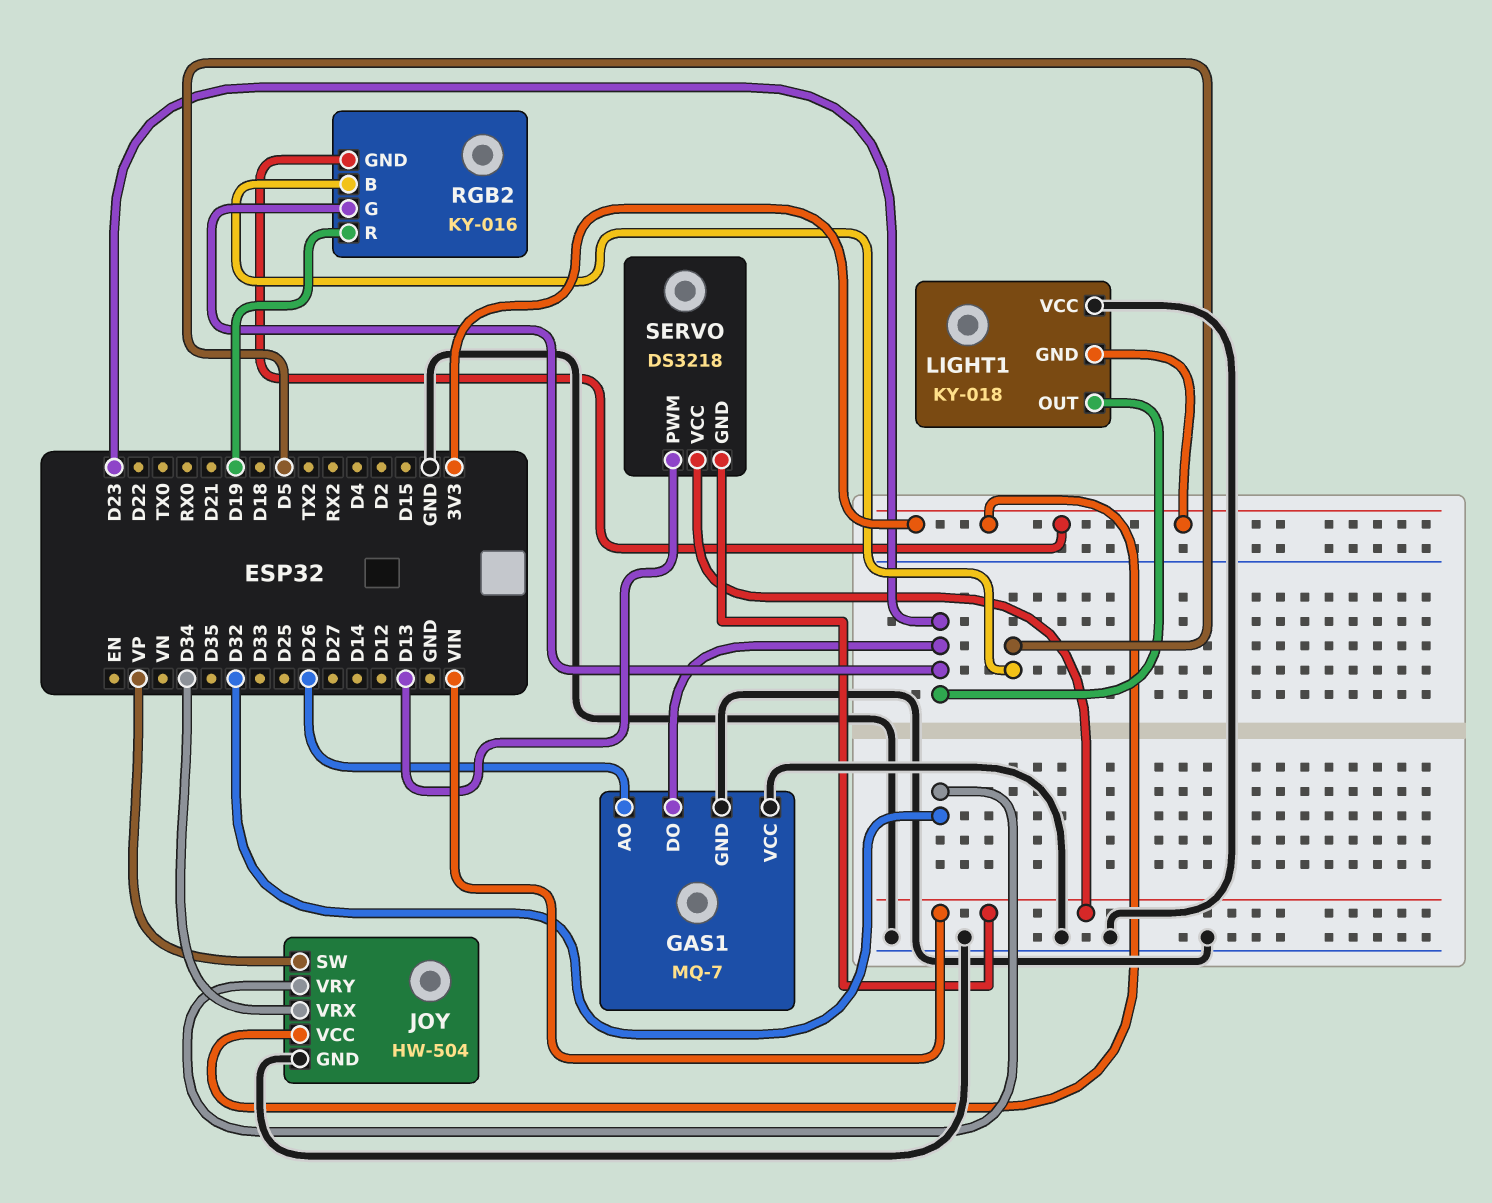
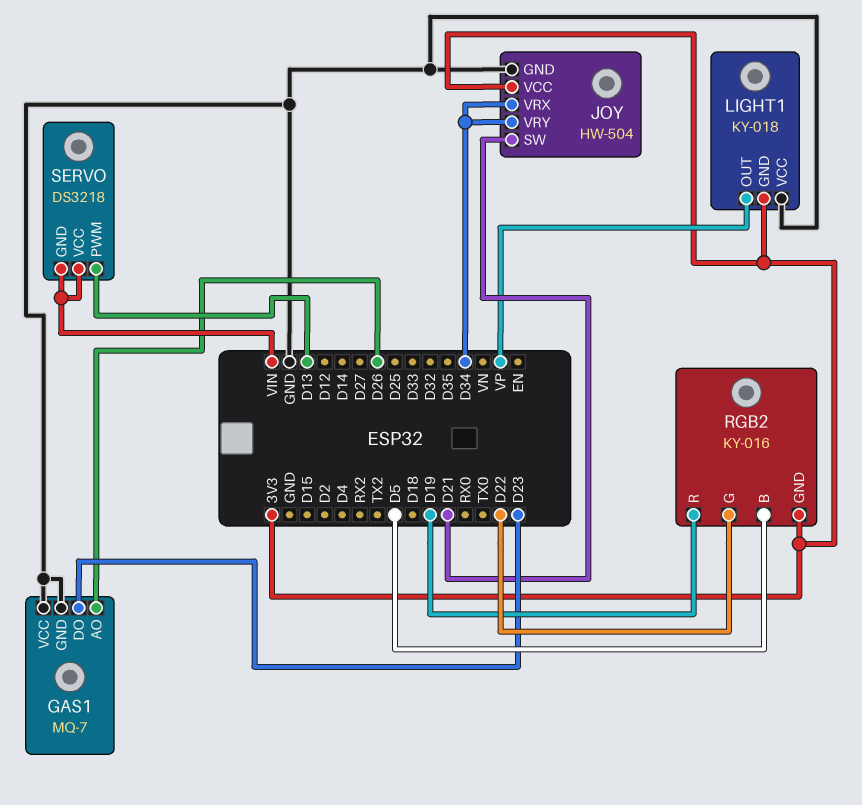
JOY pin SW: VP -> D21
JOY pin VRY: D32 -> D34
LIGHT1 pin OUT: D23 -> VP
RGB2 pin G: D23 -> D22

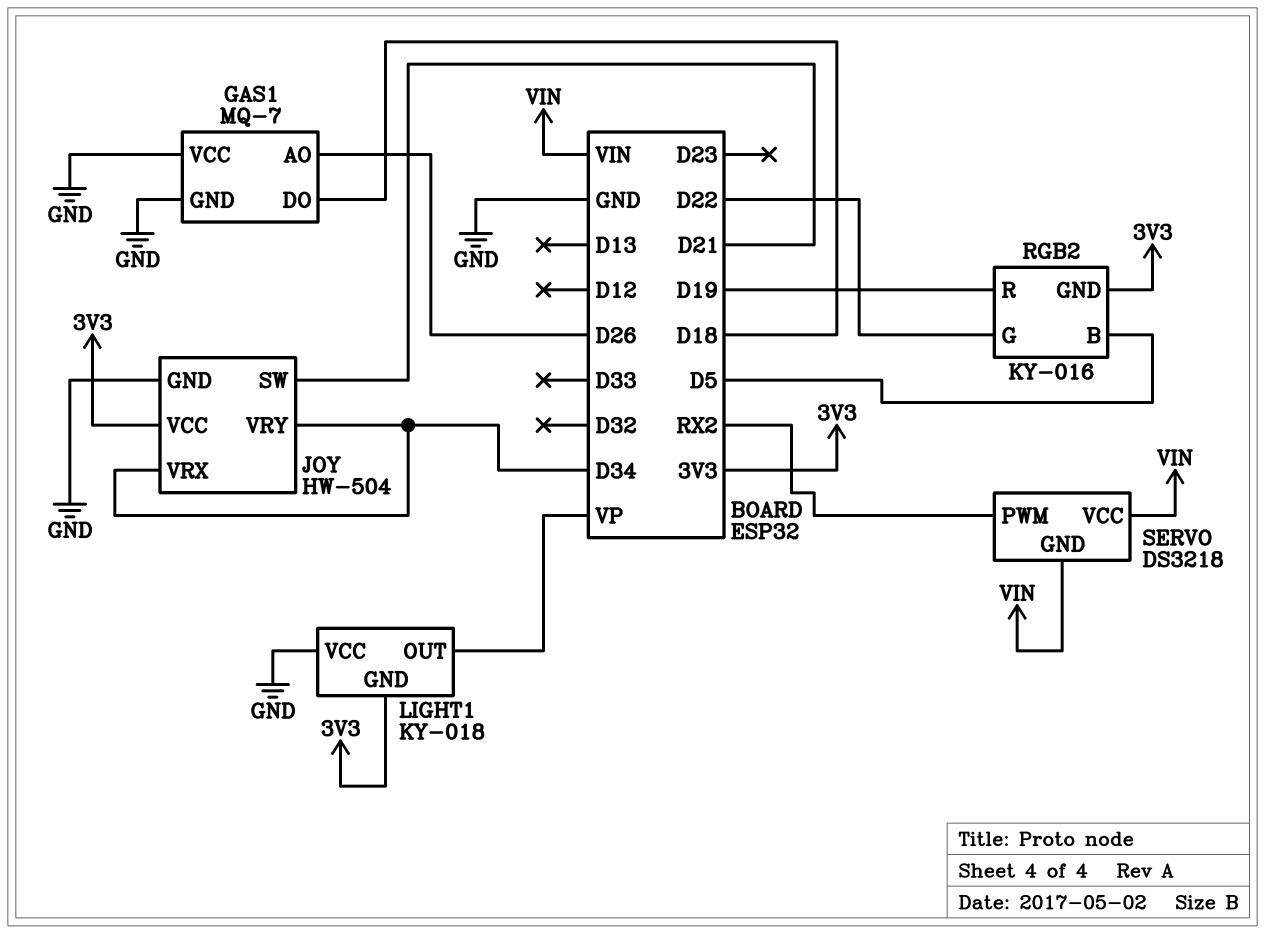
GAS1 pin DO: D23 -> D18
SERVO pin PWM: D13 -> RX2

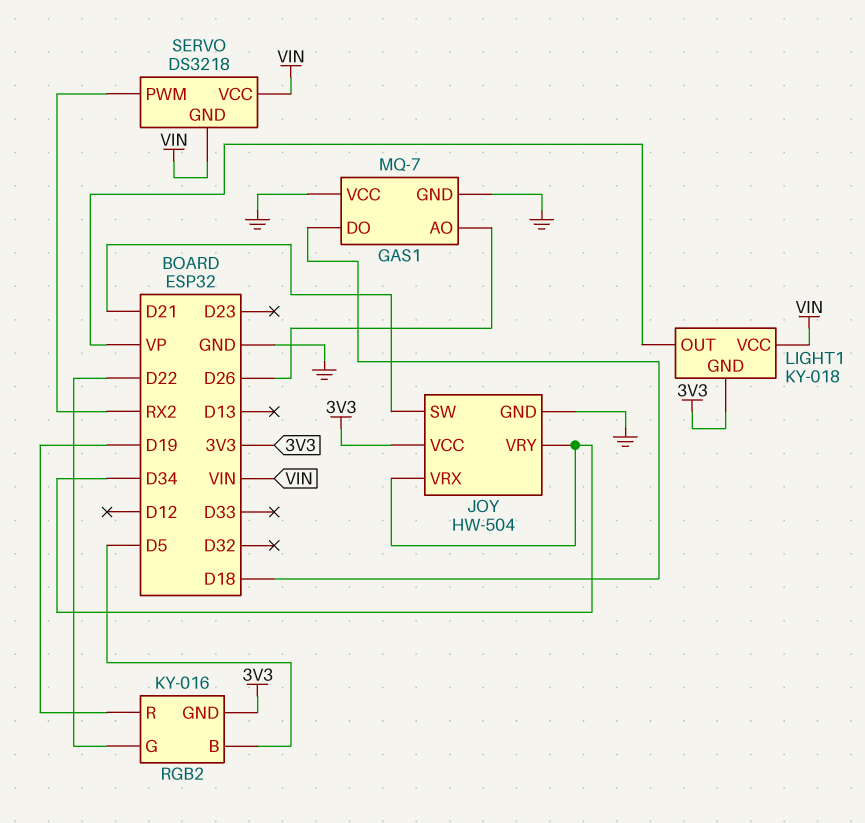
LIGHT1 pin VCC: GND -> VIN

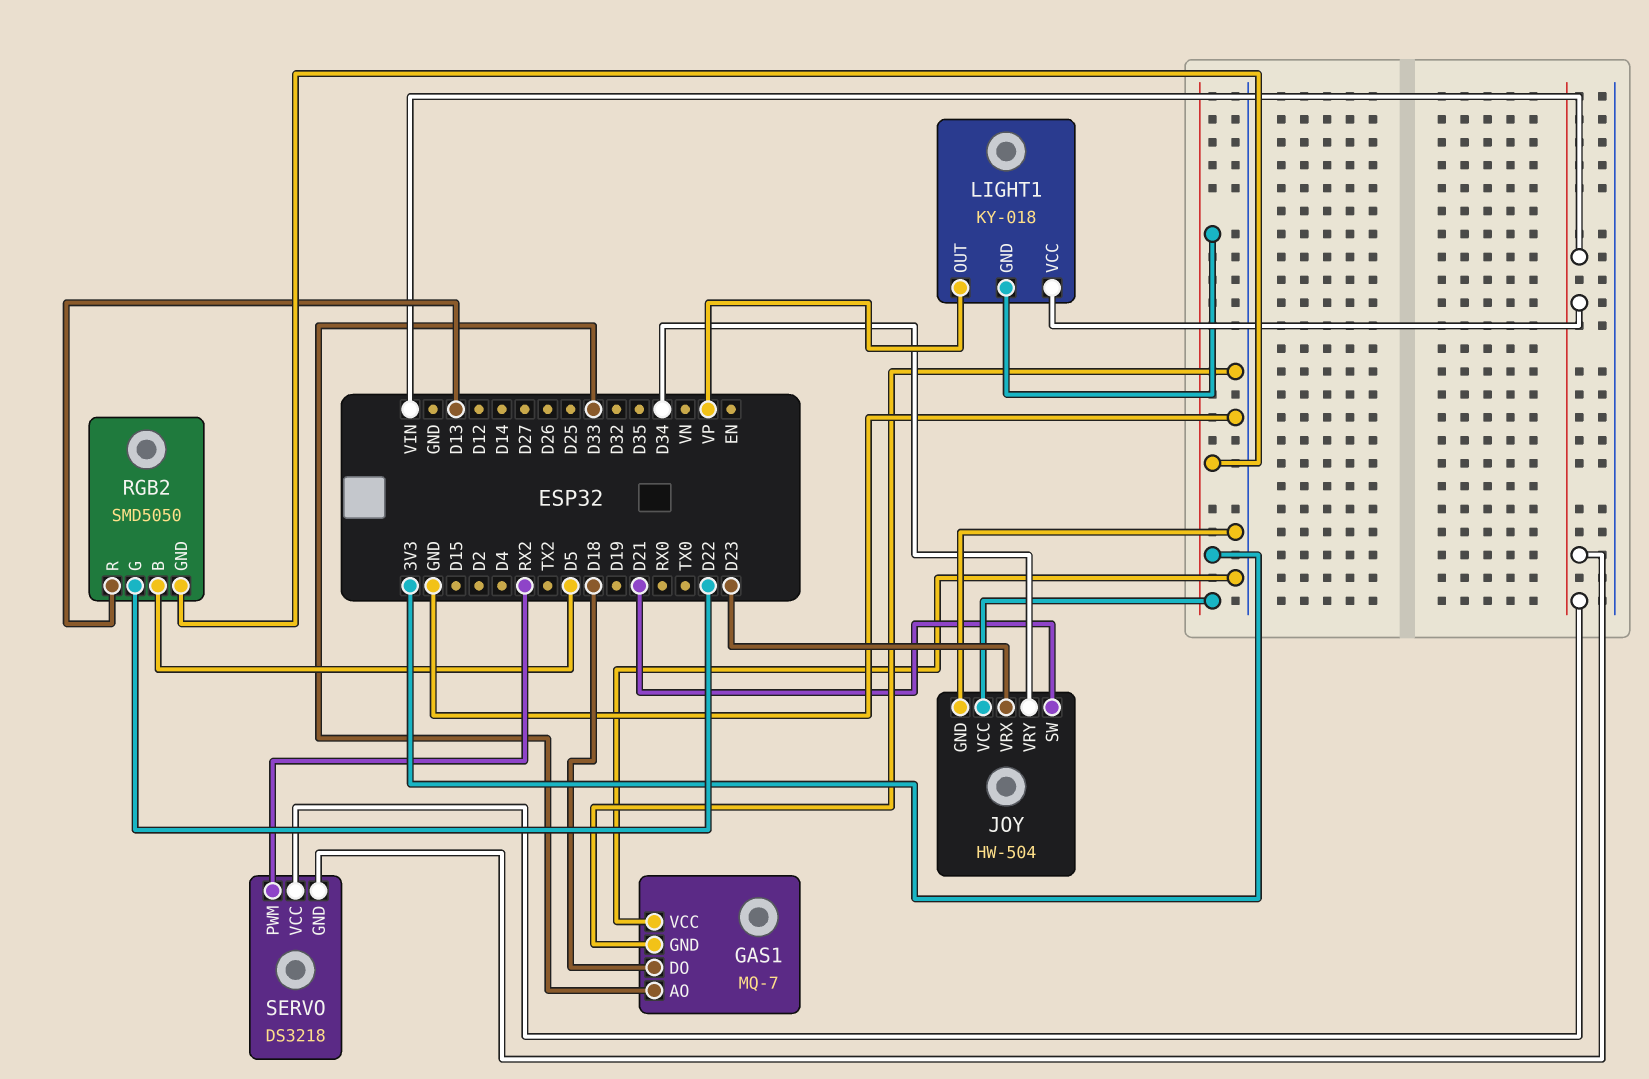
GAS1 pin AO: D26 -> D33
JOY pin VRX: D34 -> D23
RGB2: KY-016 -> SMD5050
RGB2 pin R: D19 -> D13

